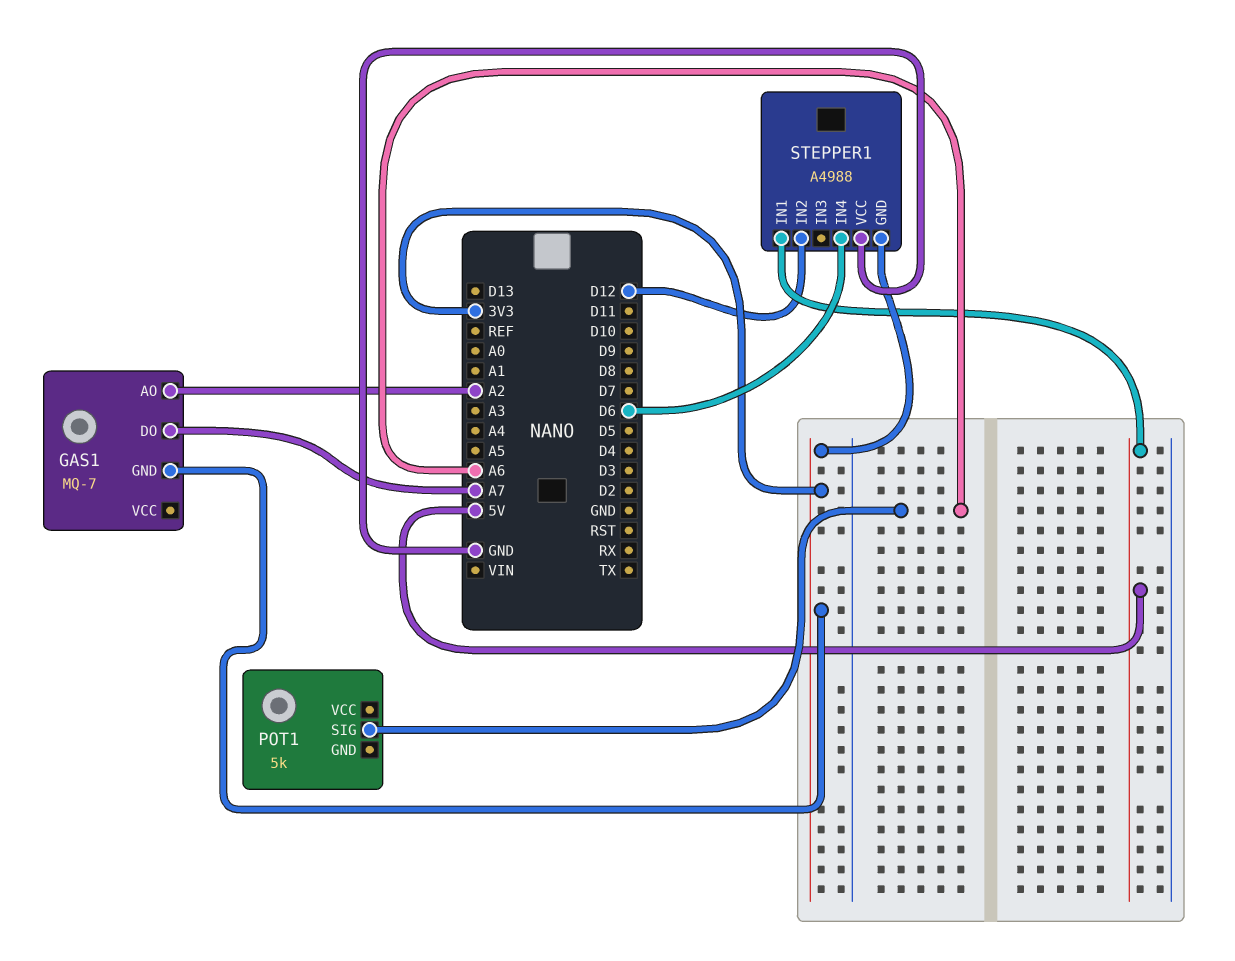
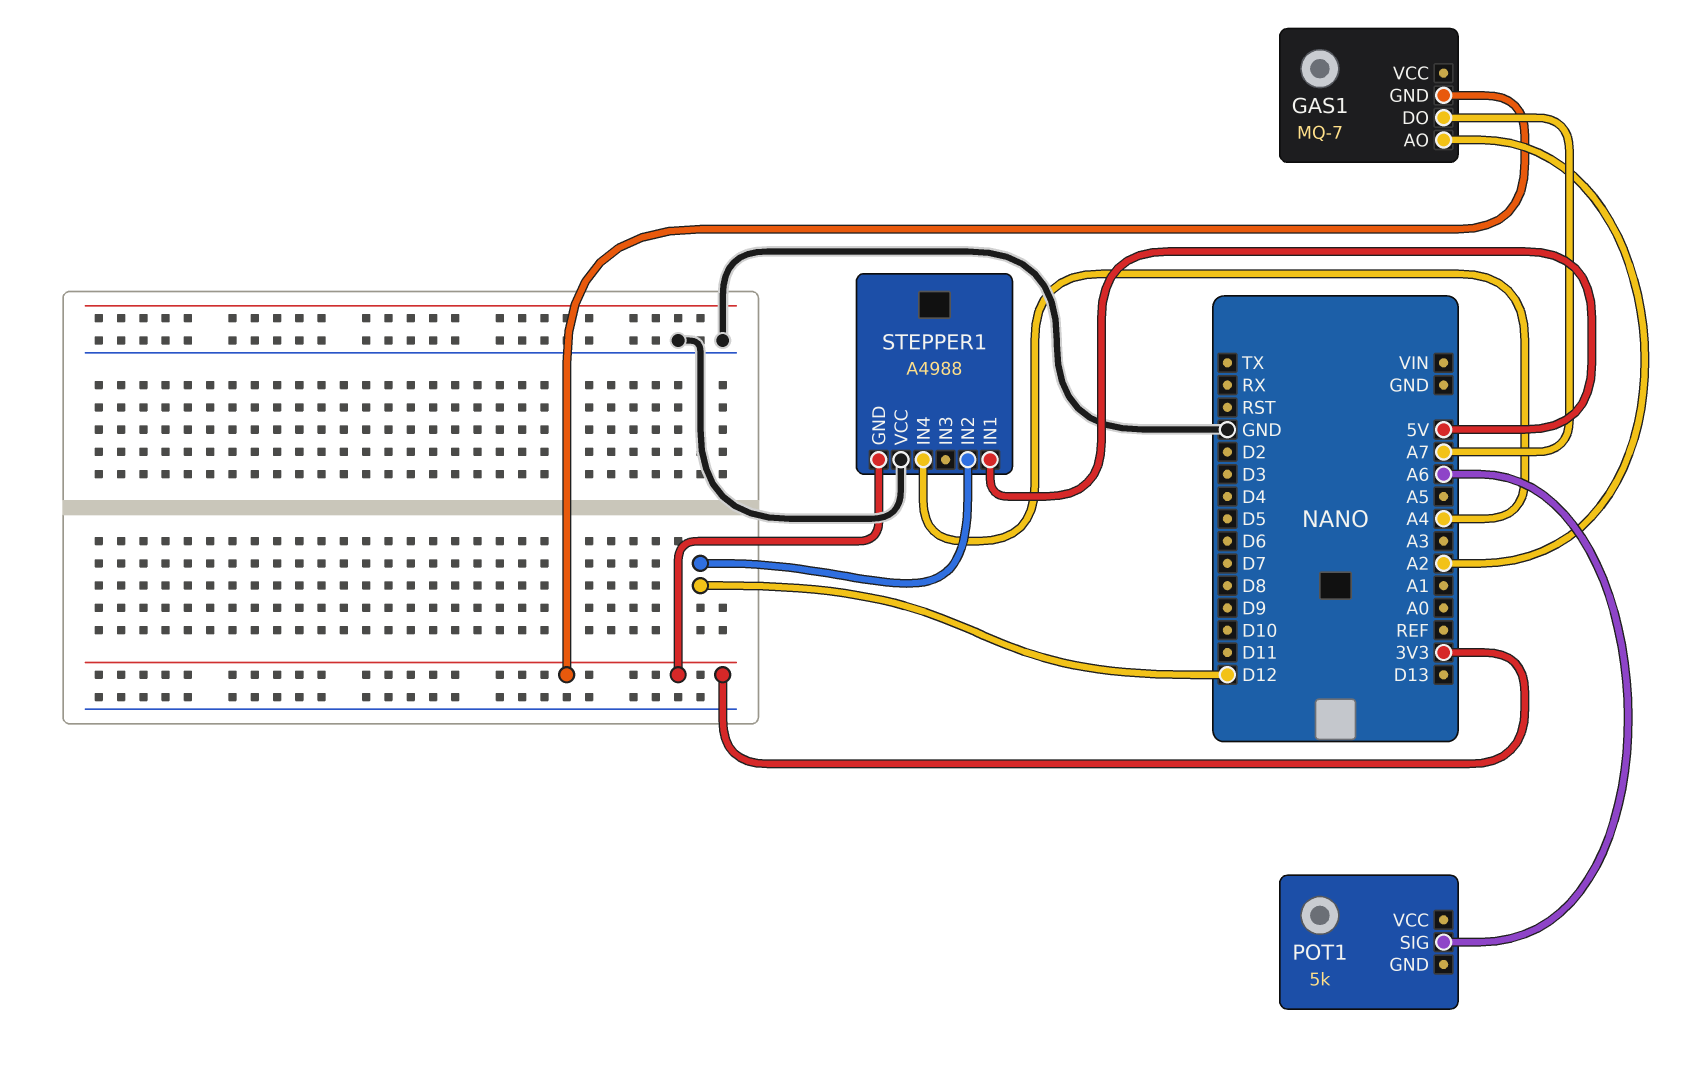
STEPPER1 pin IN4: D6 -> A4

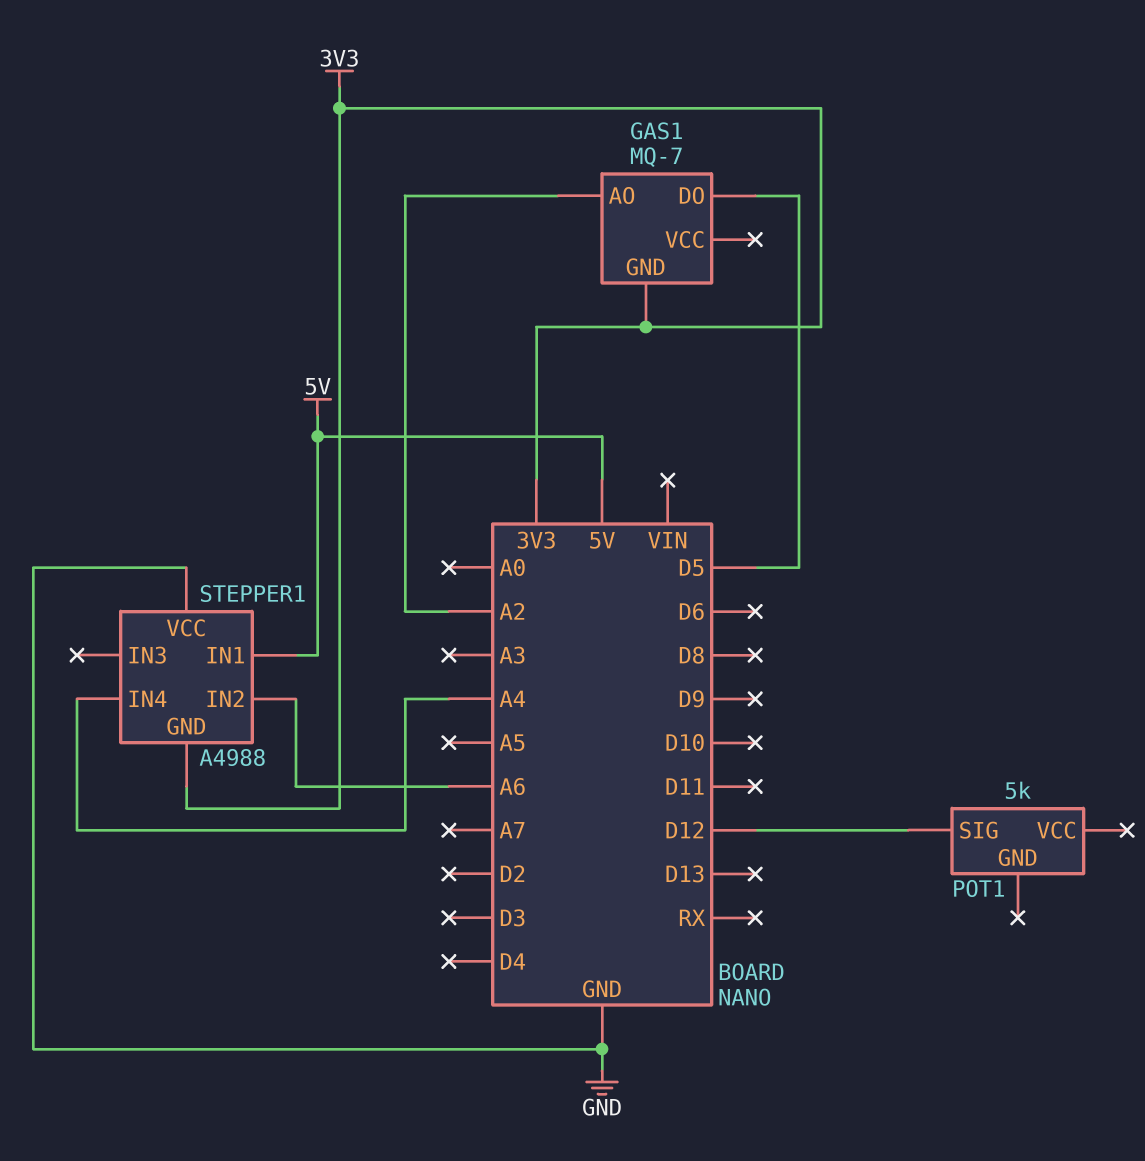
GAS1 pin DO: A7 -> D5
POT1 pin SIG: A6 -> D12
STEPPER1 pin IN2: D12 -> A6

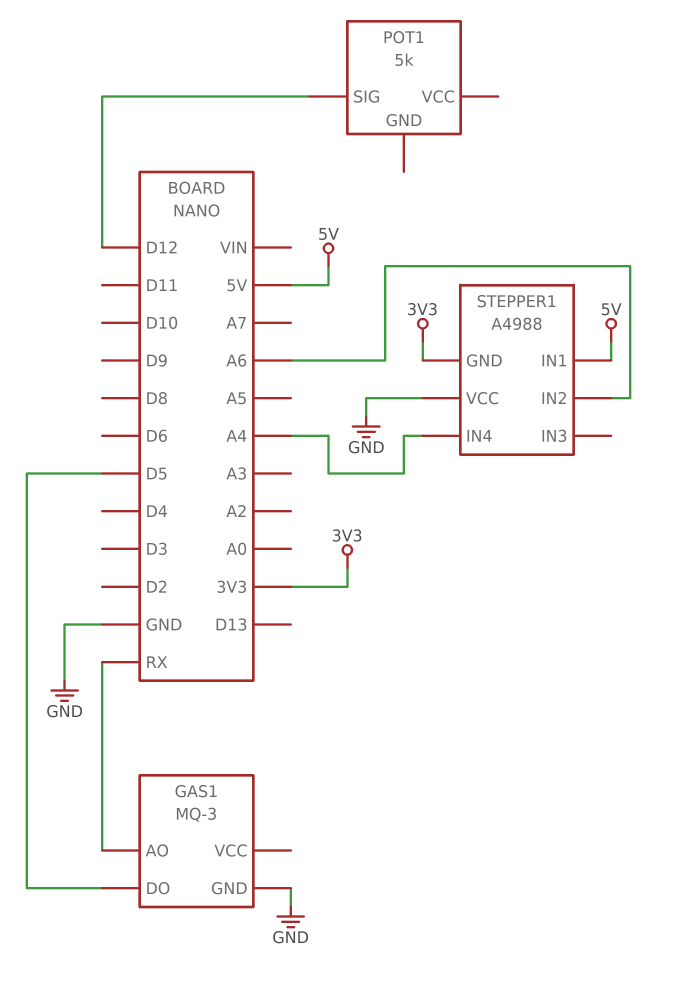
GAS1: MQ-7 -> MQ-3
GAS1 pin AO: A2 -> RX
GAS1 pin GND: 3V3 -> GND

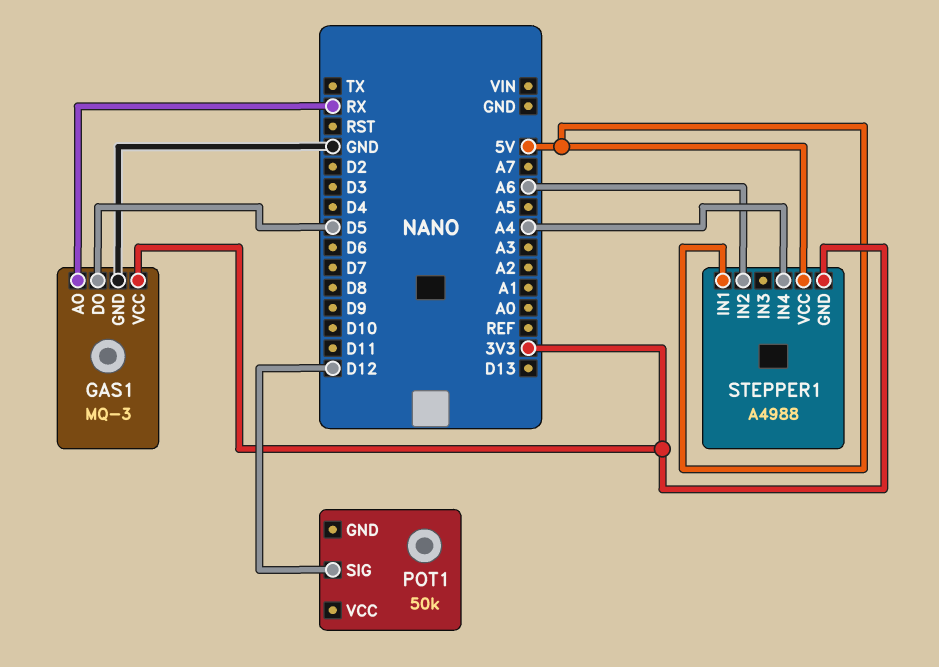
GAS1 pin VCC: none -> 3V3
POT1: 5k -> 50k
STEPPER1 pin VCC: GND -> 5V

